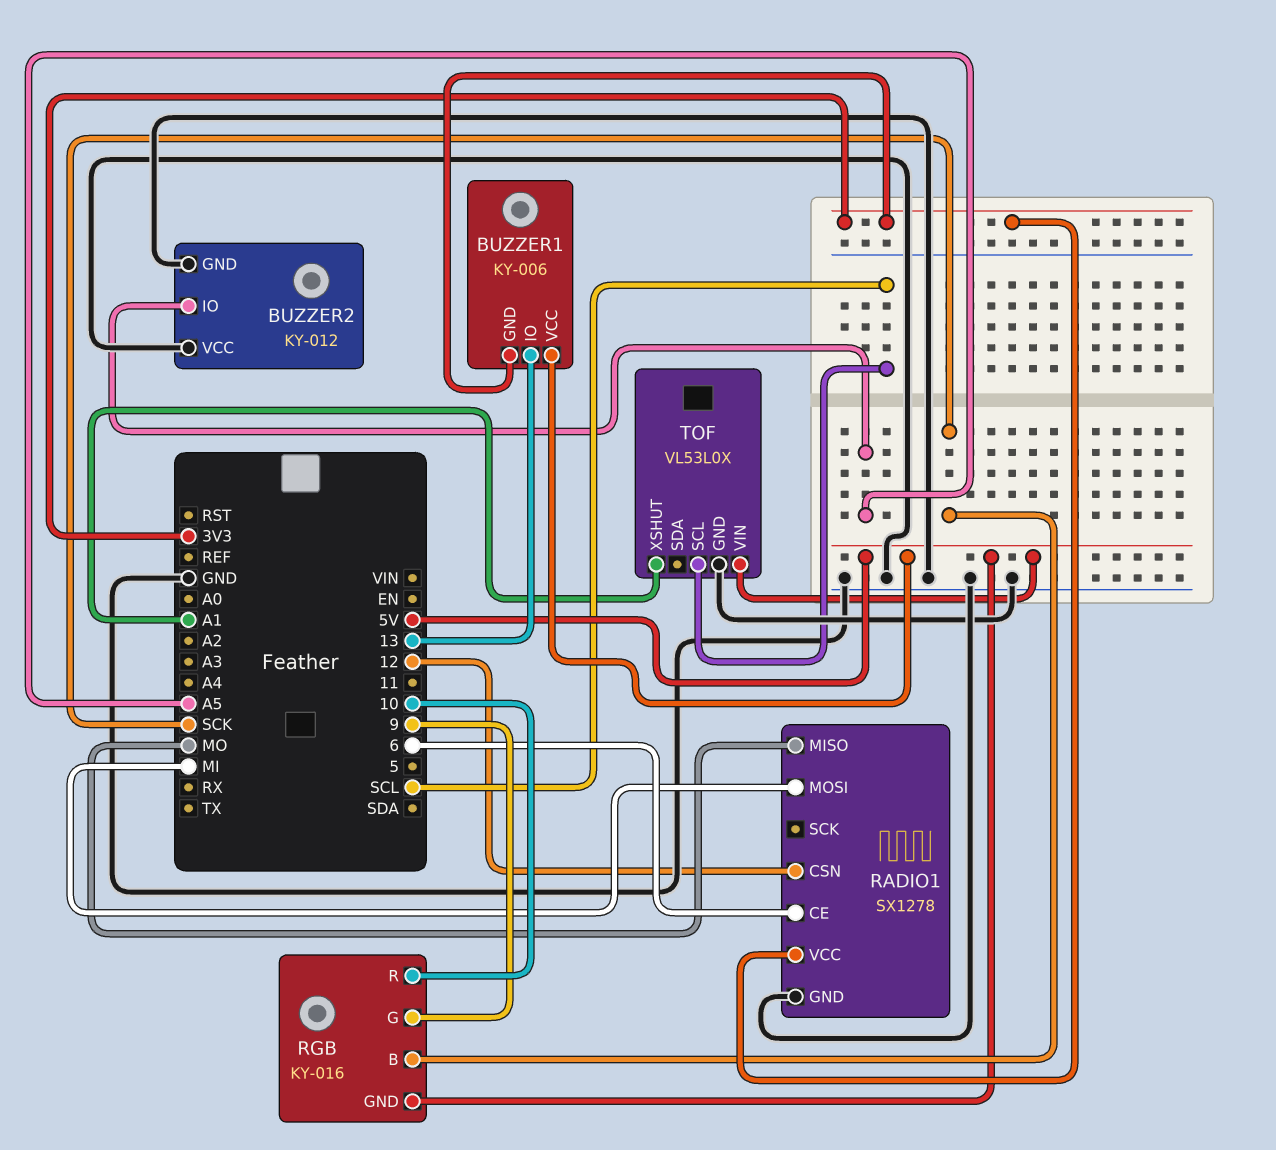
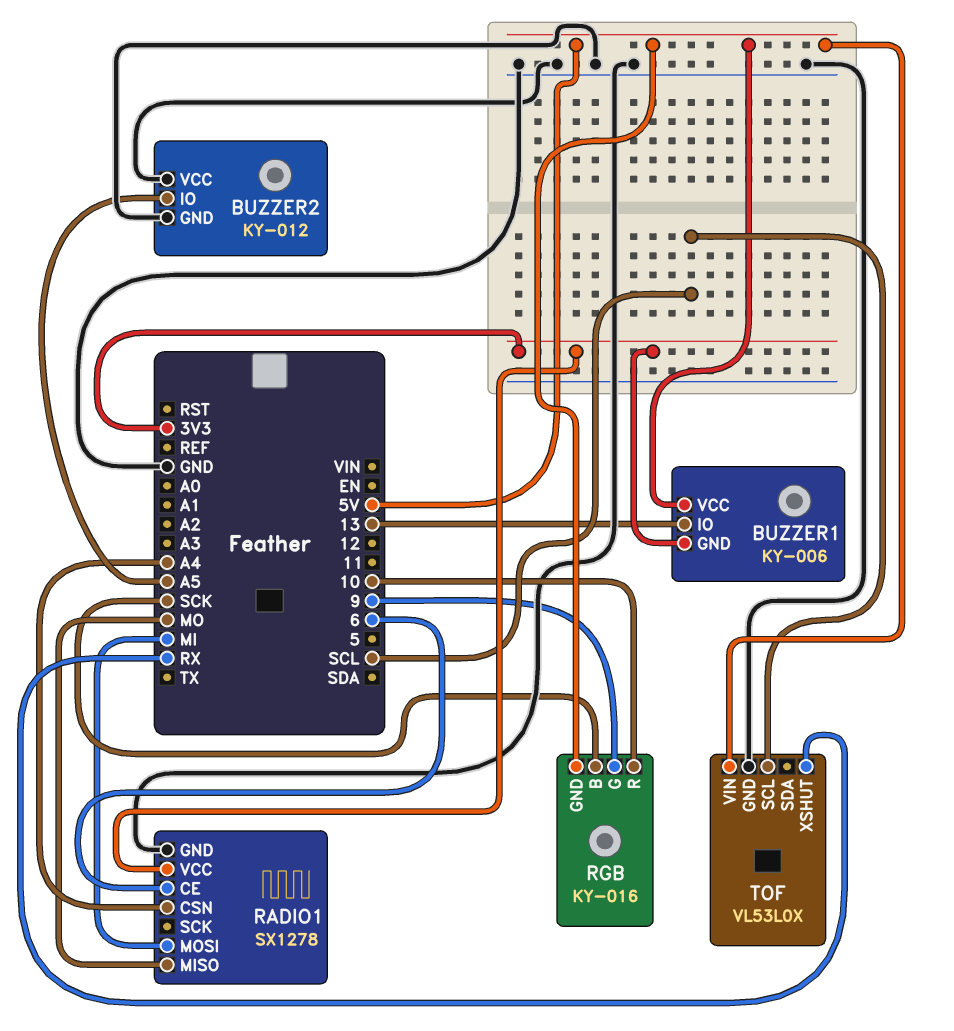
RADIO1 pin CSN: 12 -> A4
TOF pin XSHUT: A1 -> RX

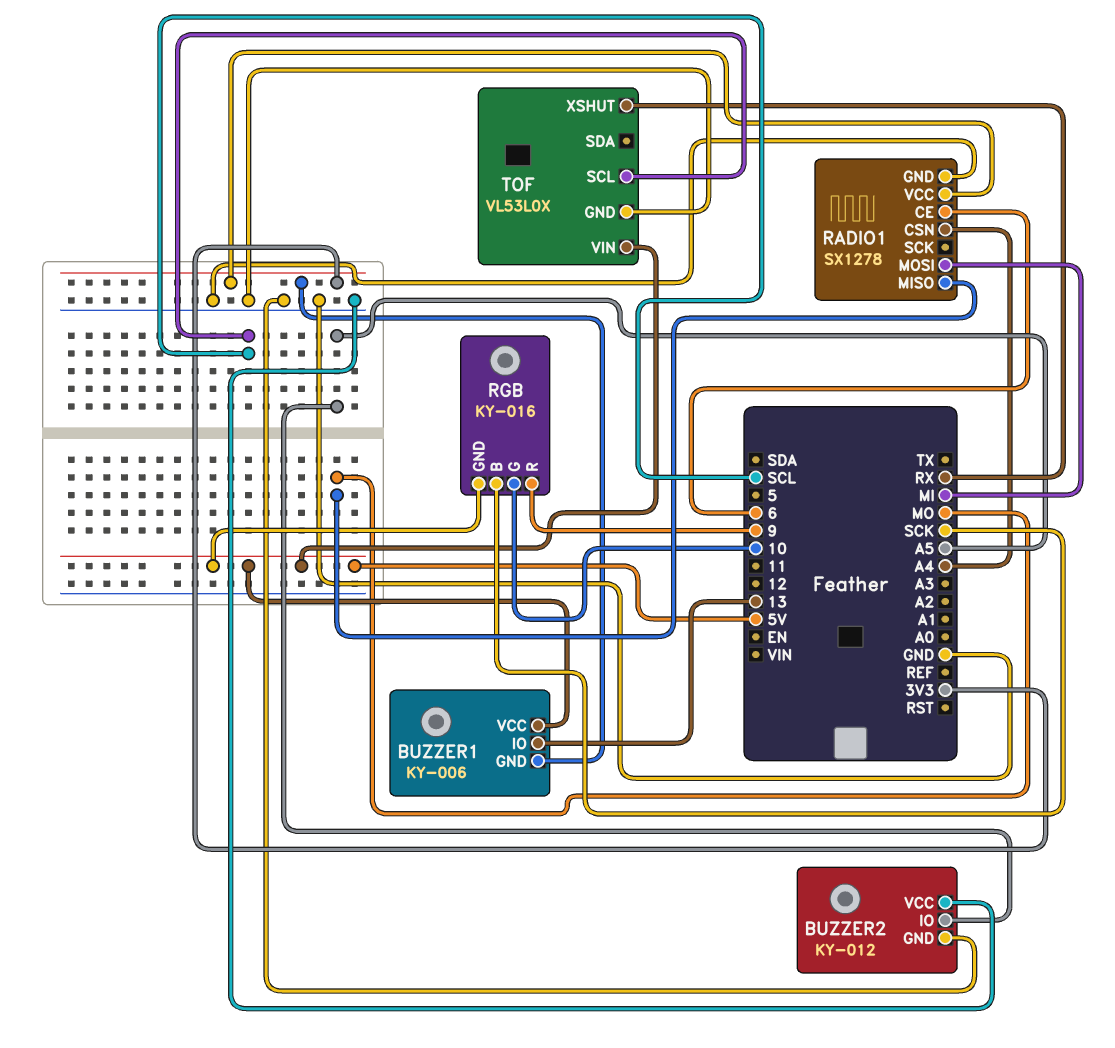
RGB pin G: 9 -> 10
RGB pin R: 10 -> 9

